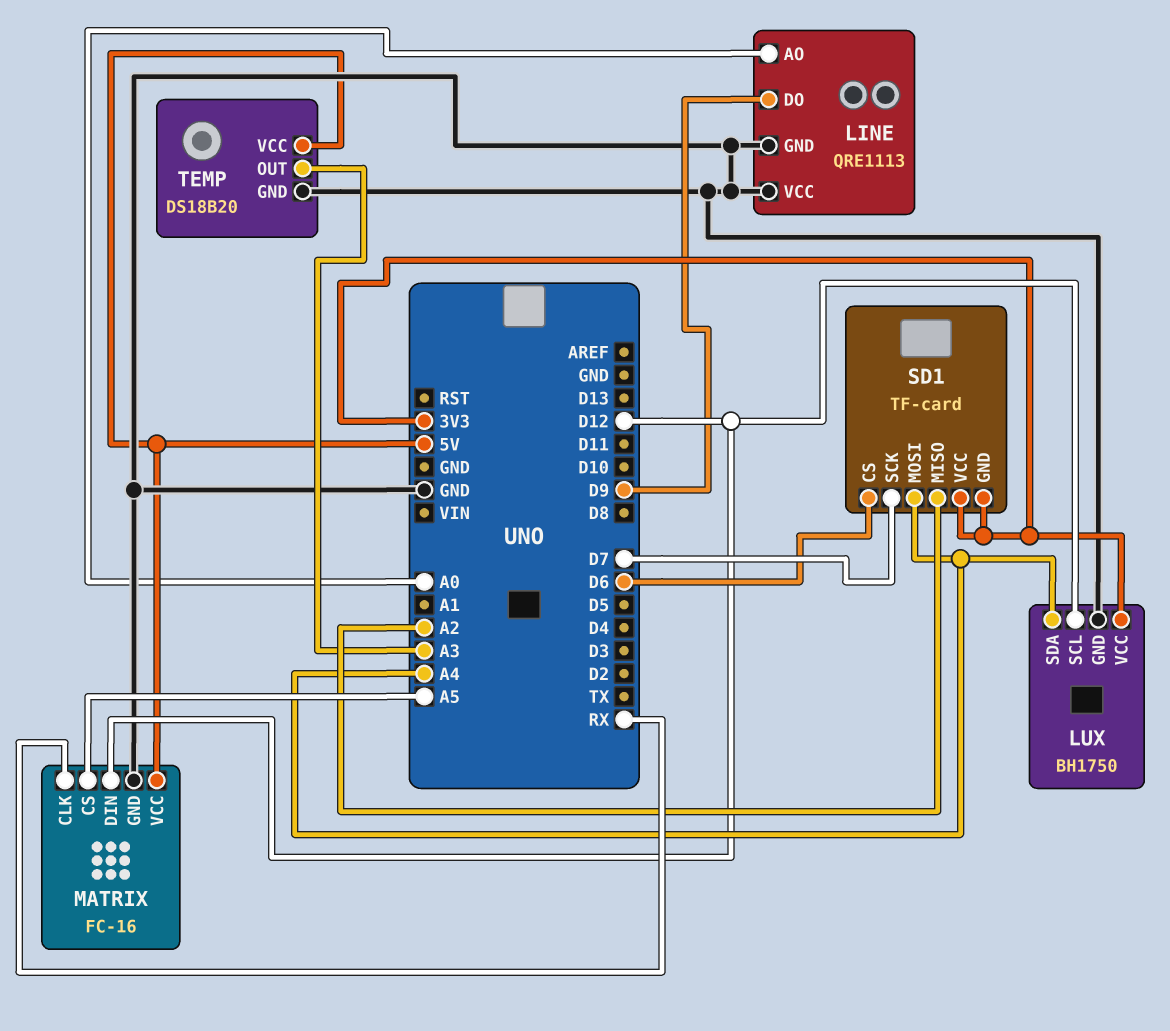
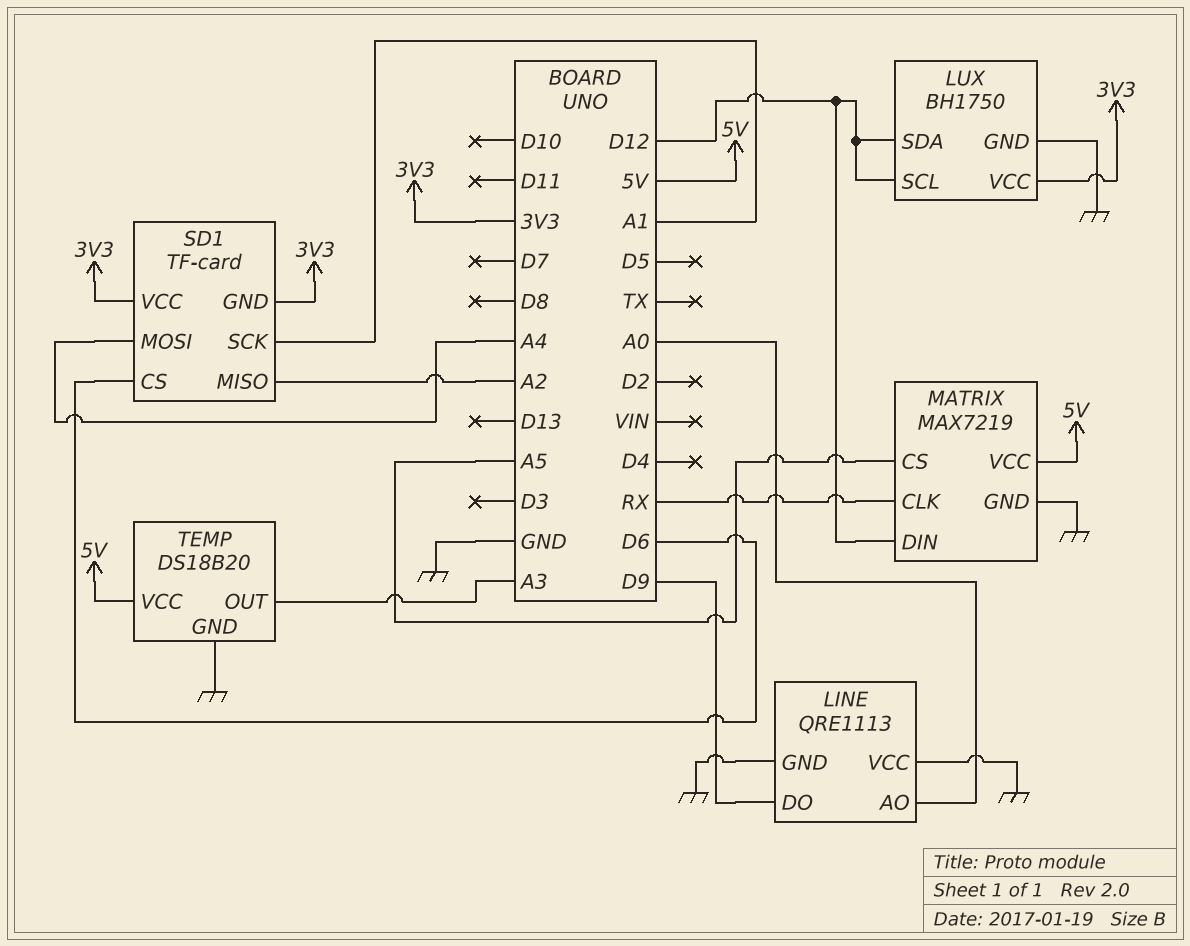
LUX pin SDA: A4 -> D12
MATRIX: FC-16 -> MAX7219
SD1 pin SCK: D7 -> A1

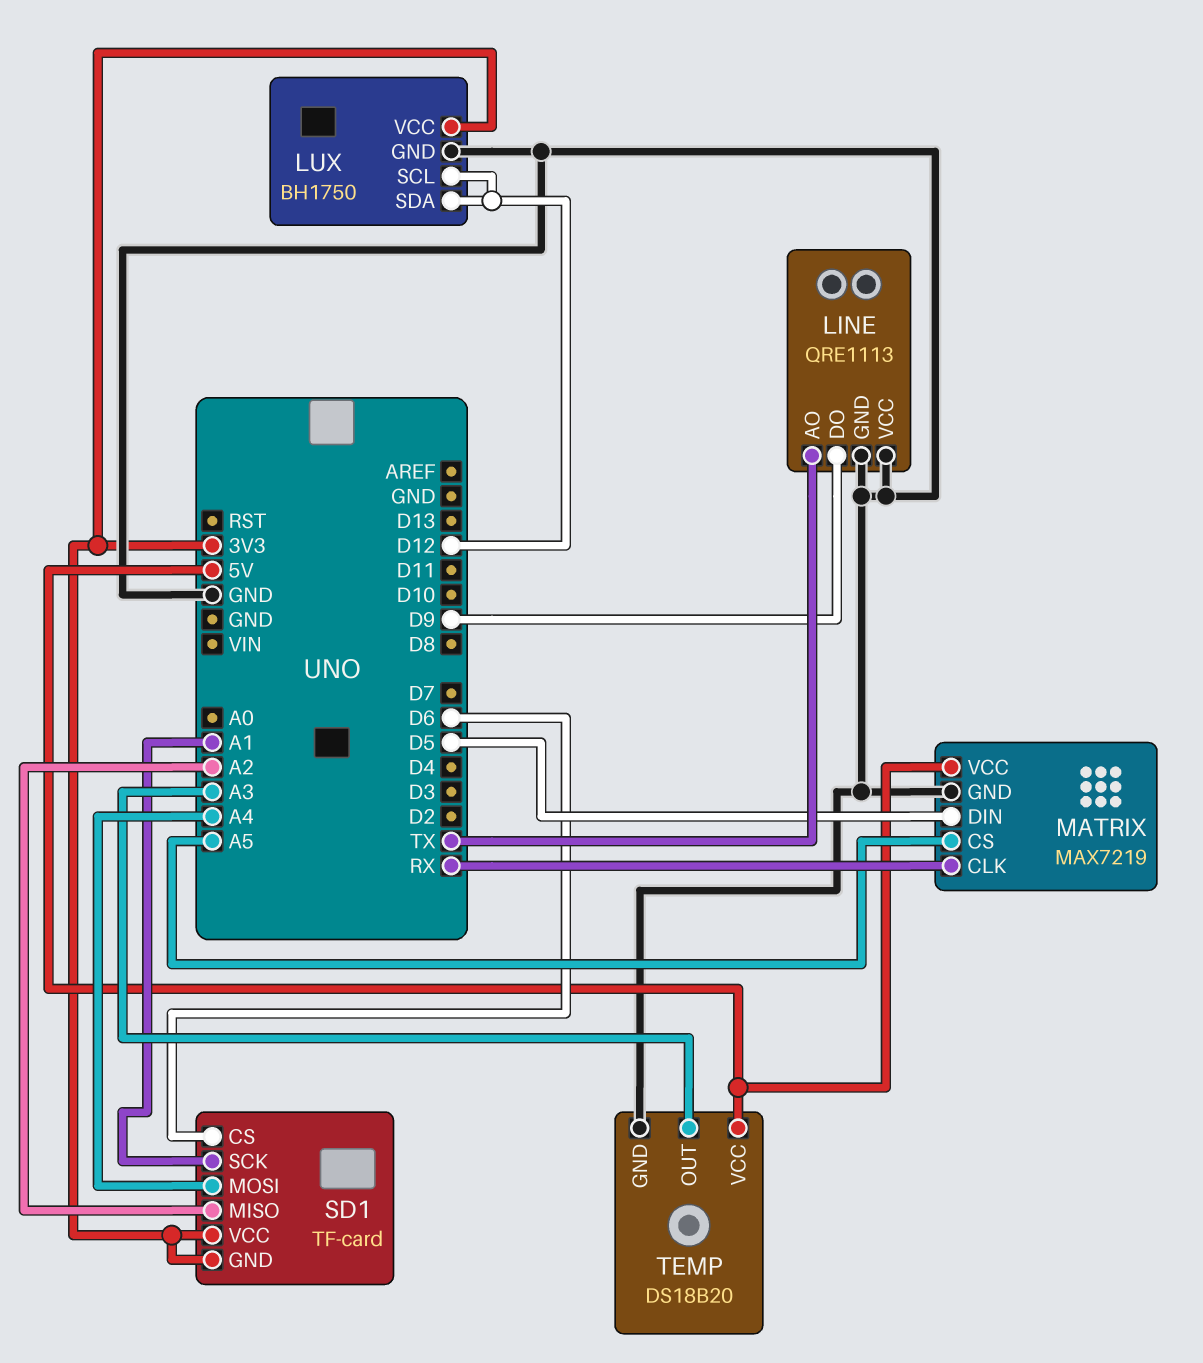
LINE pin AO: A0 -> TX
MATRIX pin DIN: D12 -> D5

